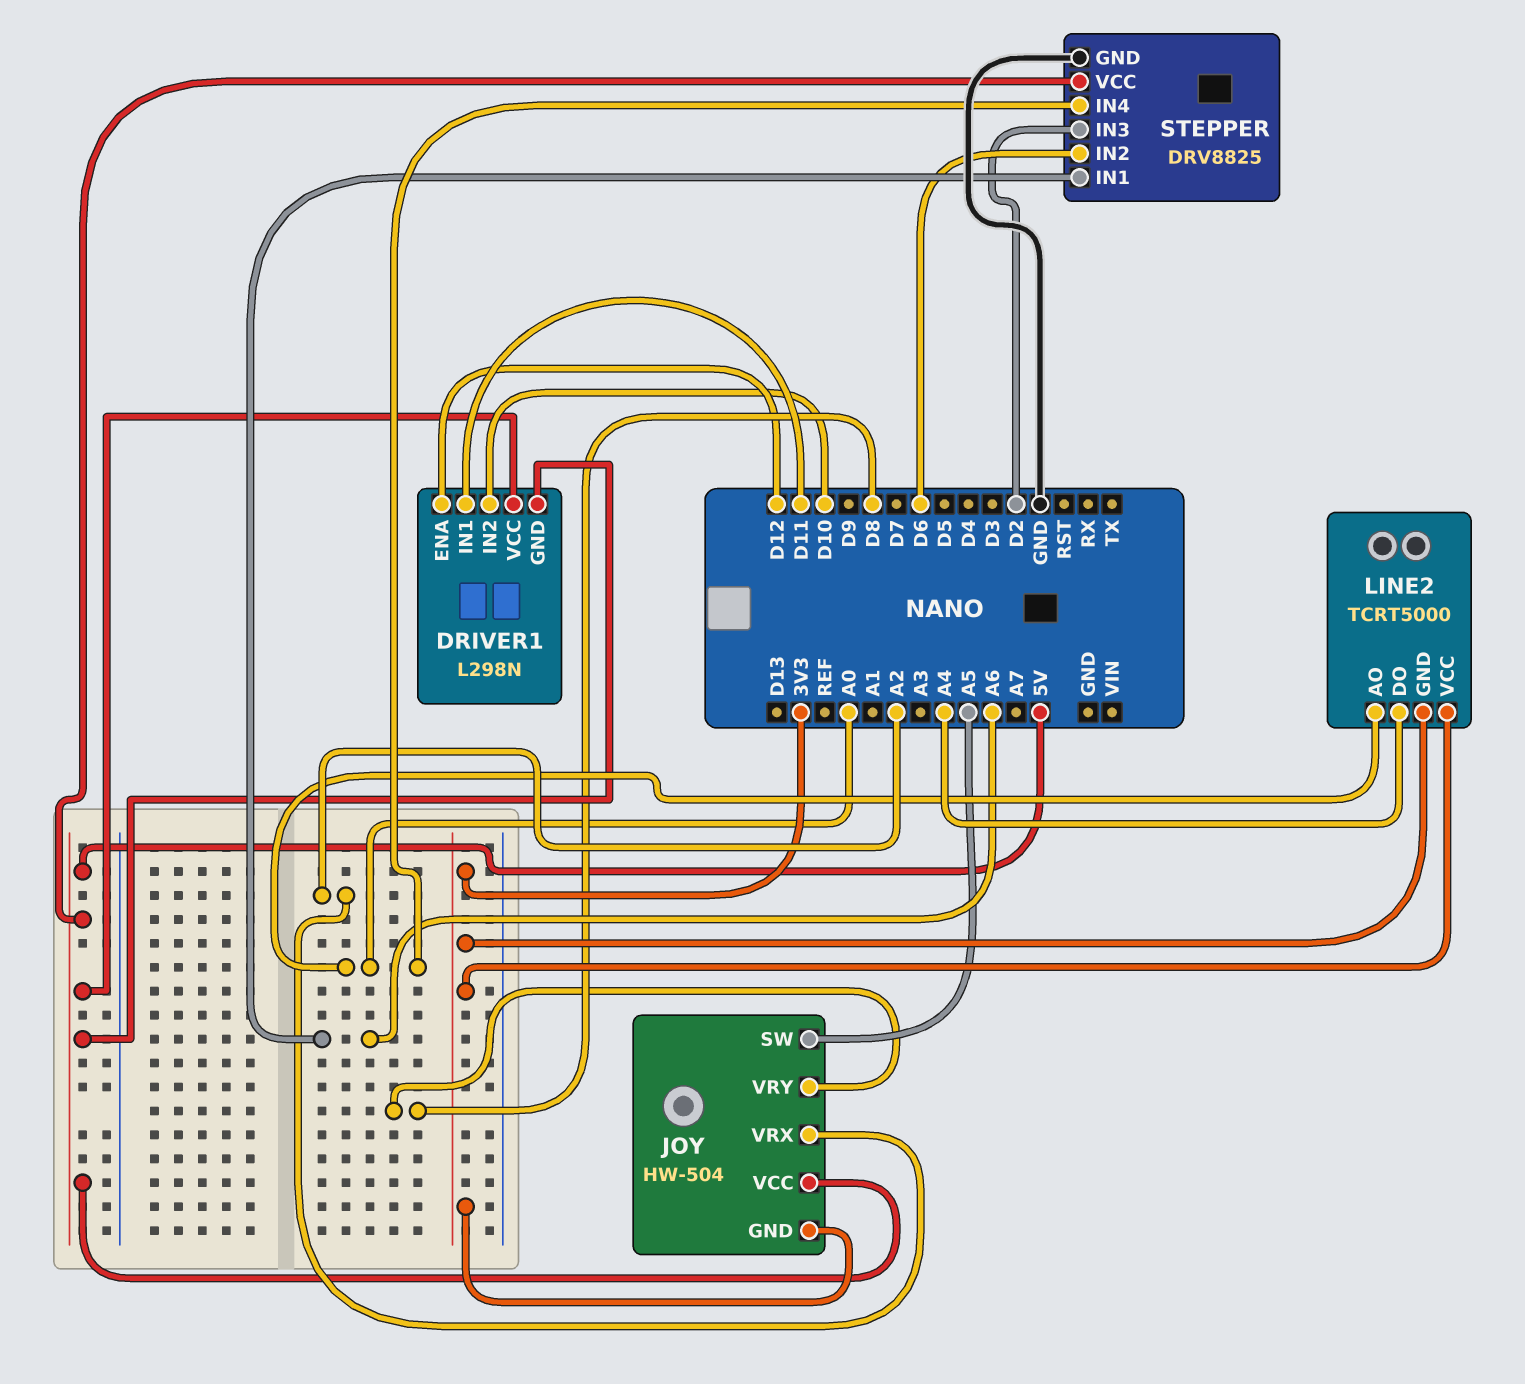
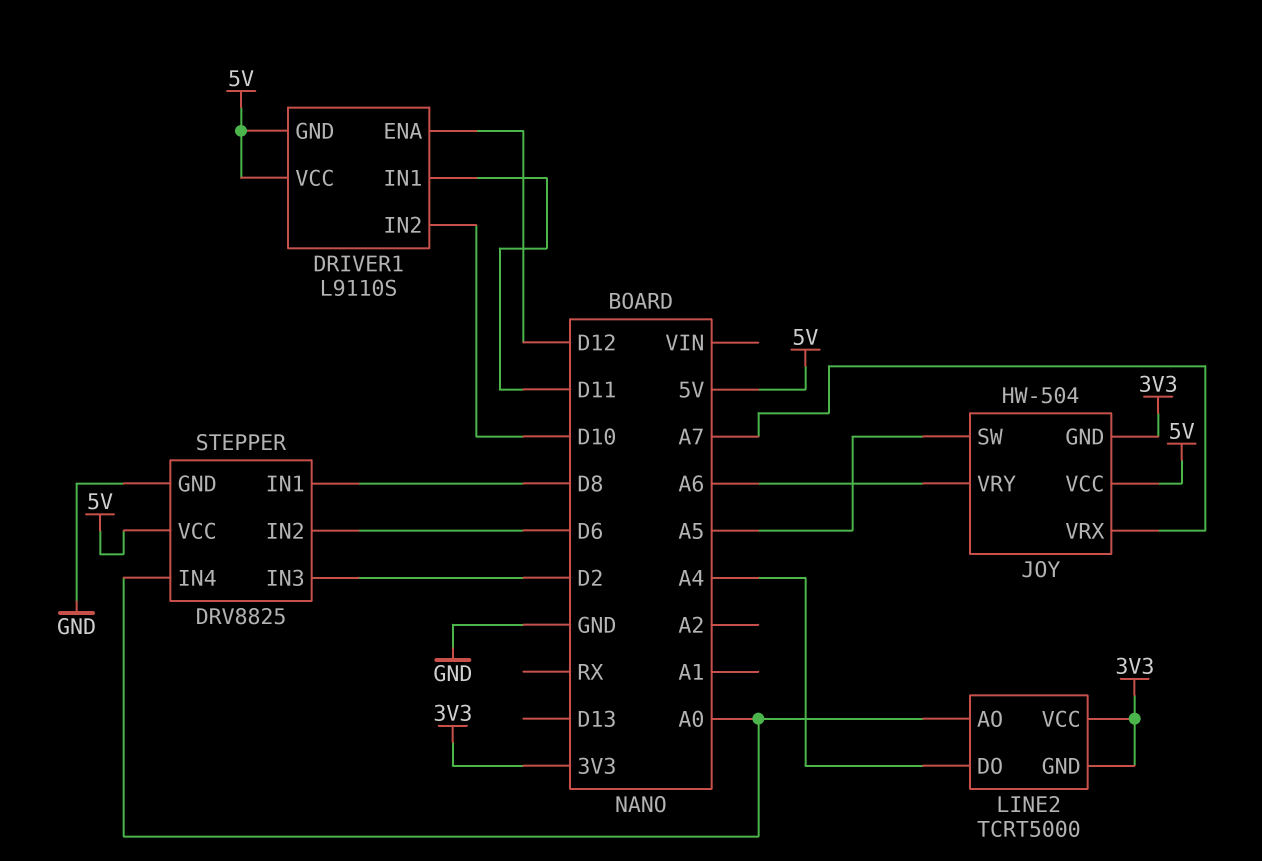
DRIVER1: L298N -> L9110S
JOY pin VRX: A2 -> A7
JOY pin VRY: D8 -> A6
STEPPER pin IN1: A6 -> D8

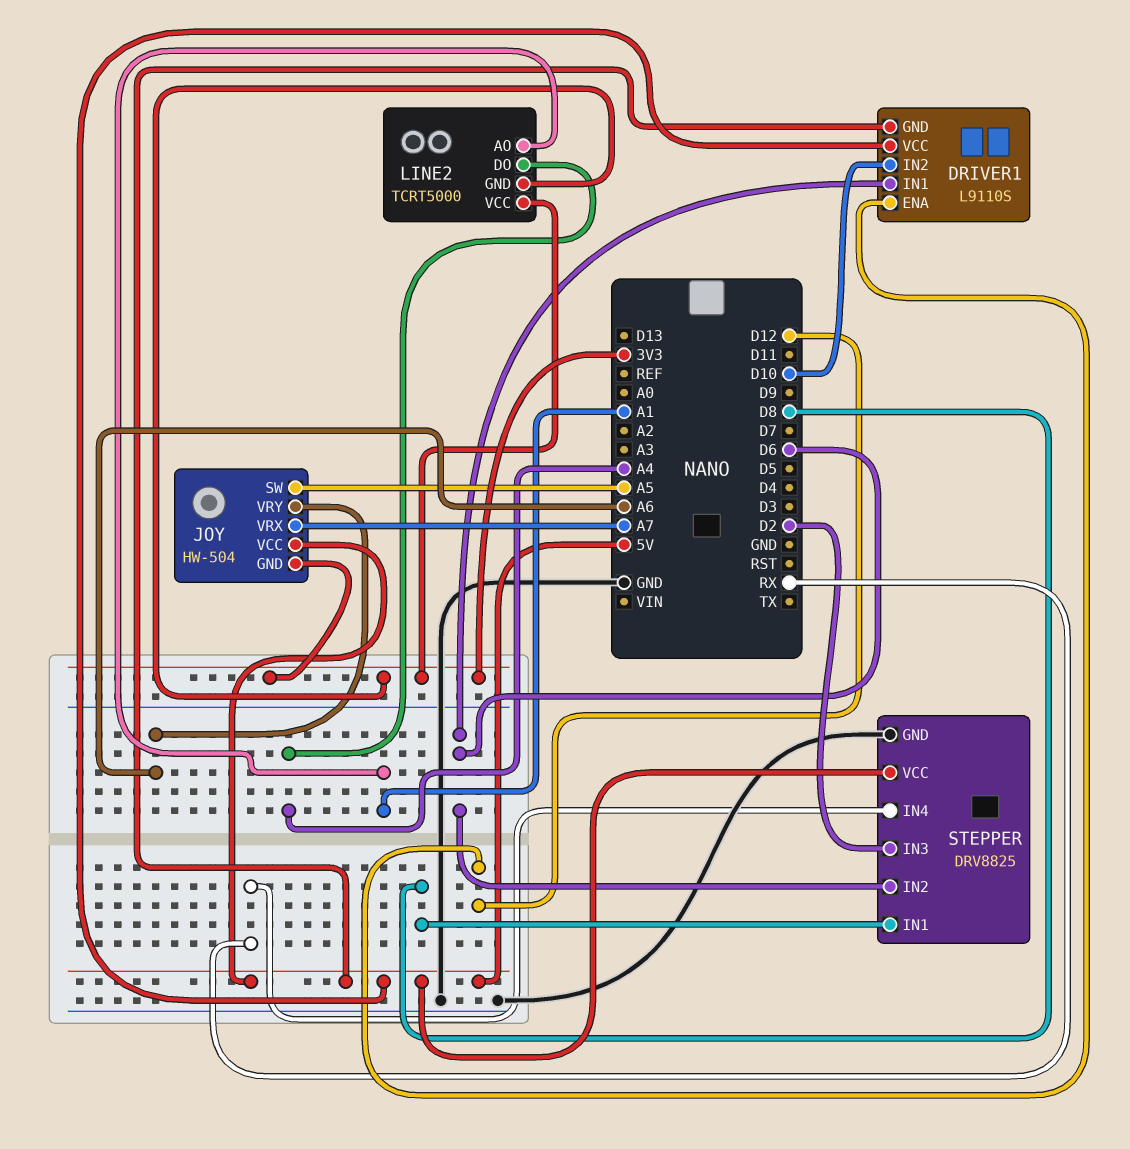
DRIVER1 pin IN1: D11 -> D6
LINE2 pin AO: A0 -> A1
STEPPER pin IN4: A0 -> RX

